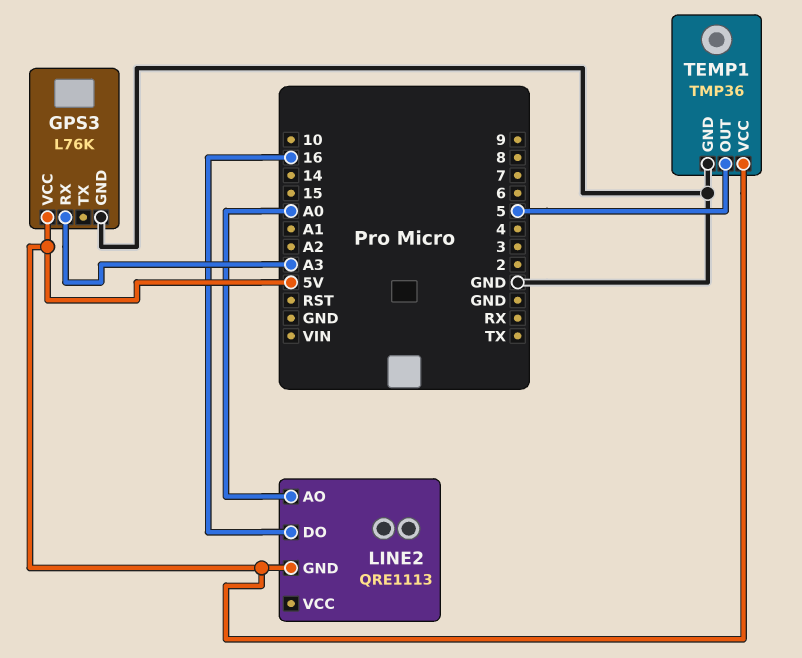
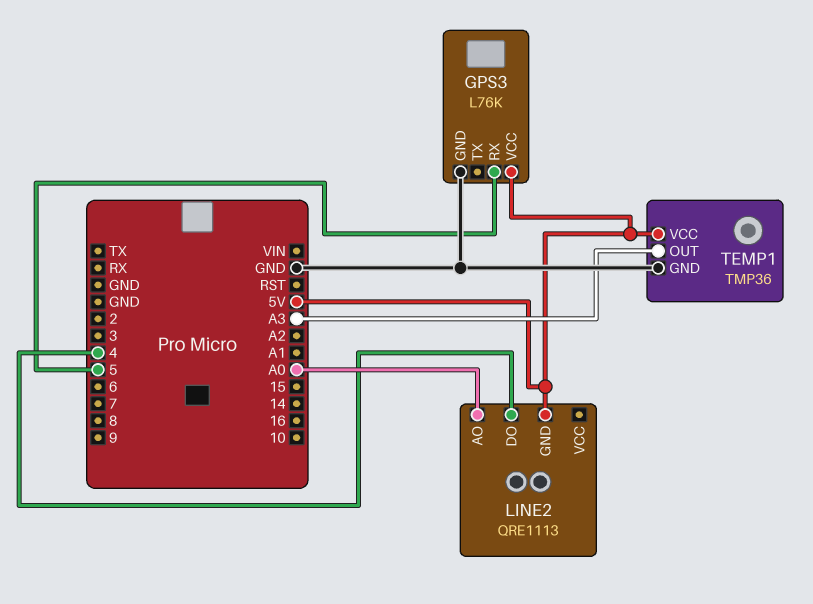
GPS3 pin RX: A3 -> 5
LINE2 pin DO: 16 -> 4
TEMP1 pin OUT: 5 -> A3

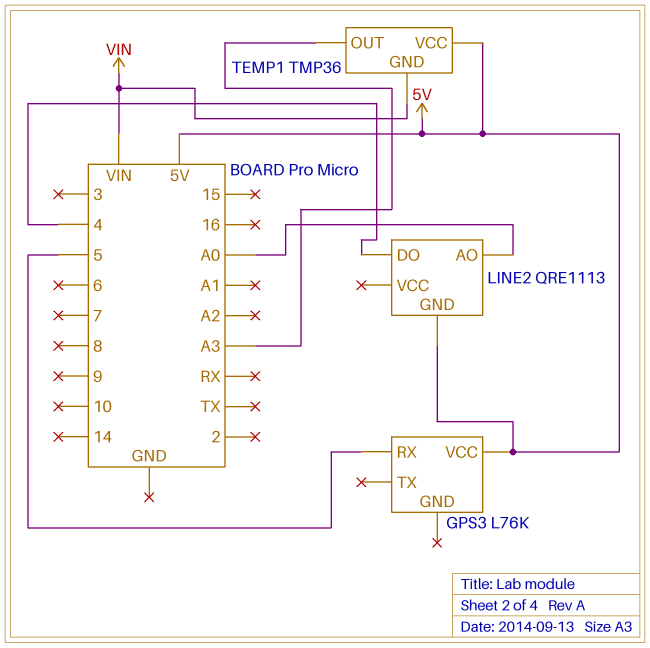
GPS3 pin GND: GND -> none
TEMP1 pin GND: GND -> VIN

